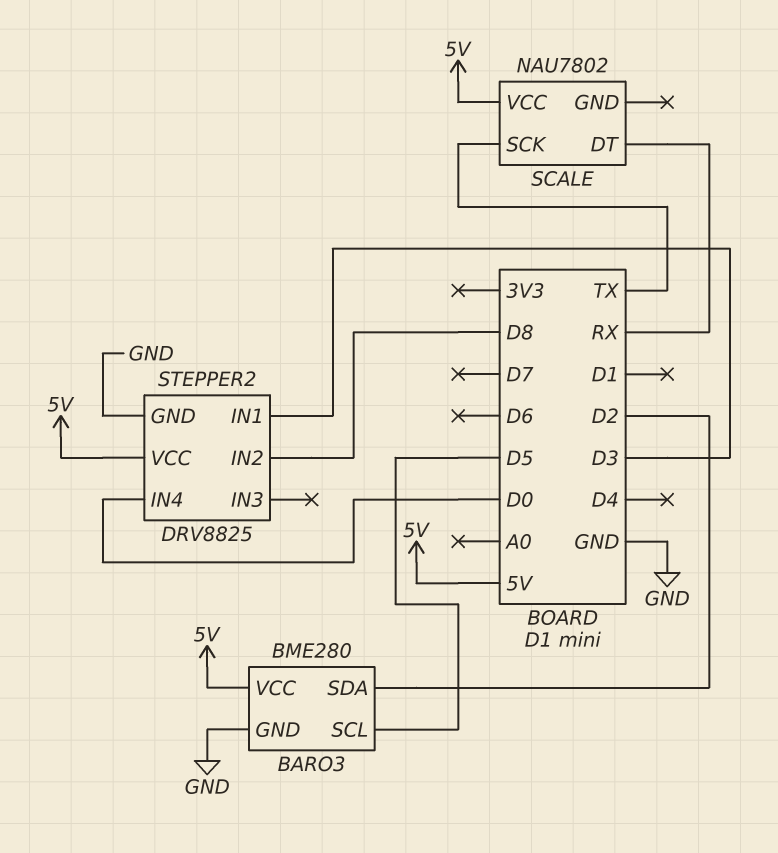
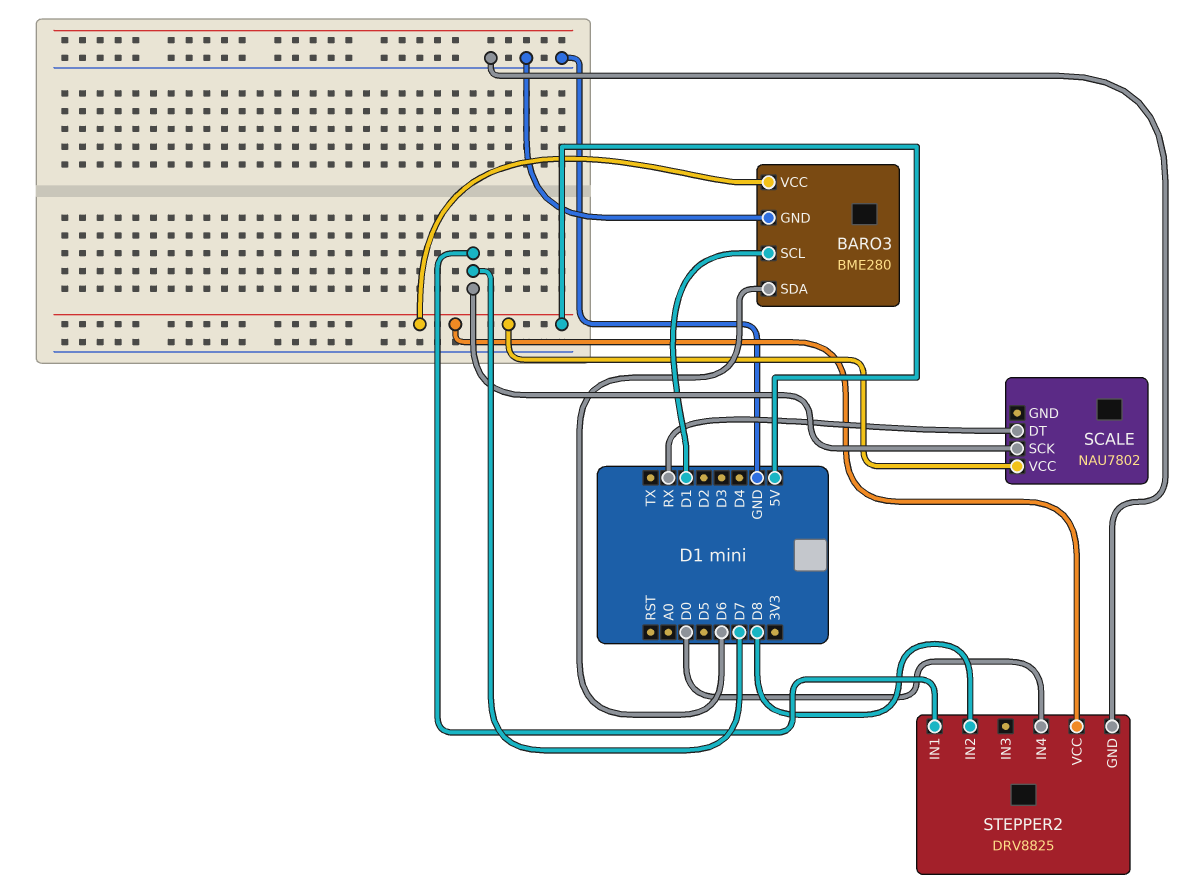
BARO3 pin SCL: D5 -> D1
BARO3 pin SDA: D2 -> D6
SCALE pin SCK: TX -> D7
STEPPER2 pin IN1: D3 -> D7

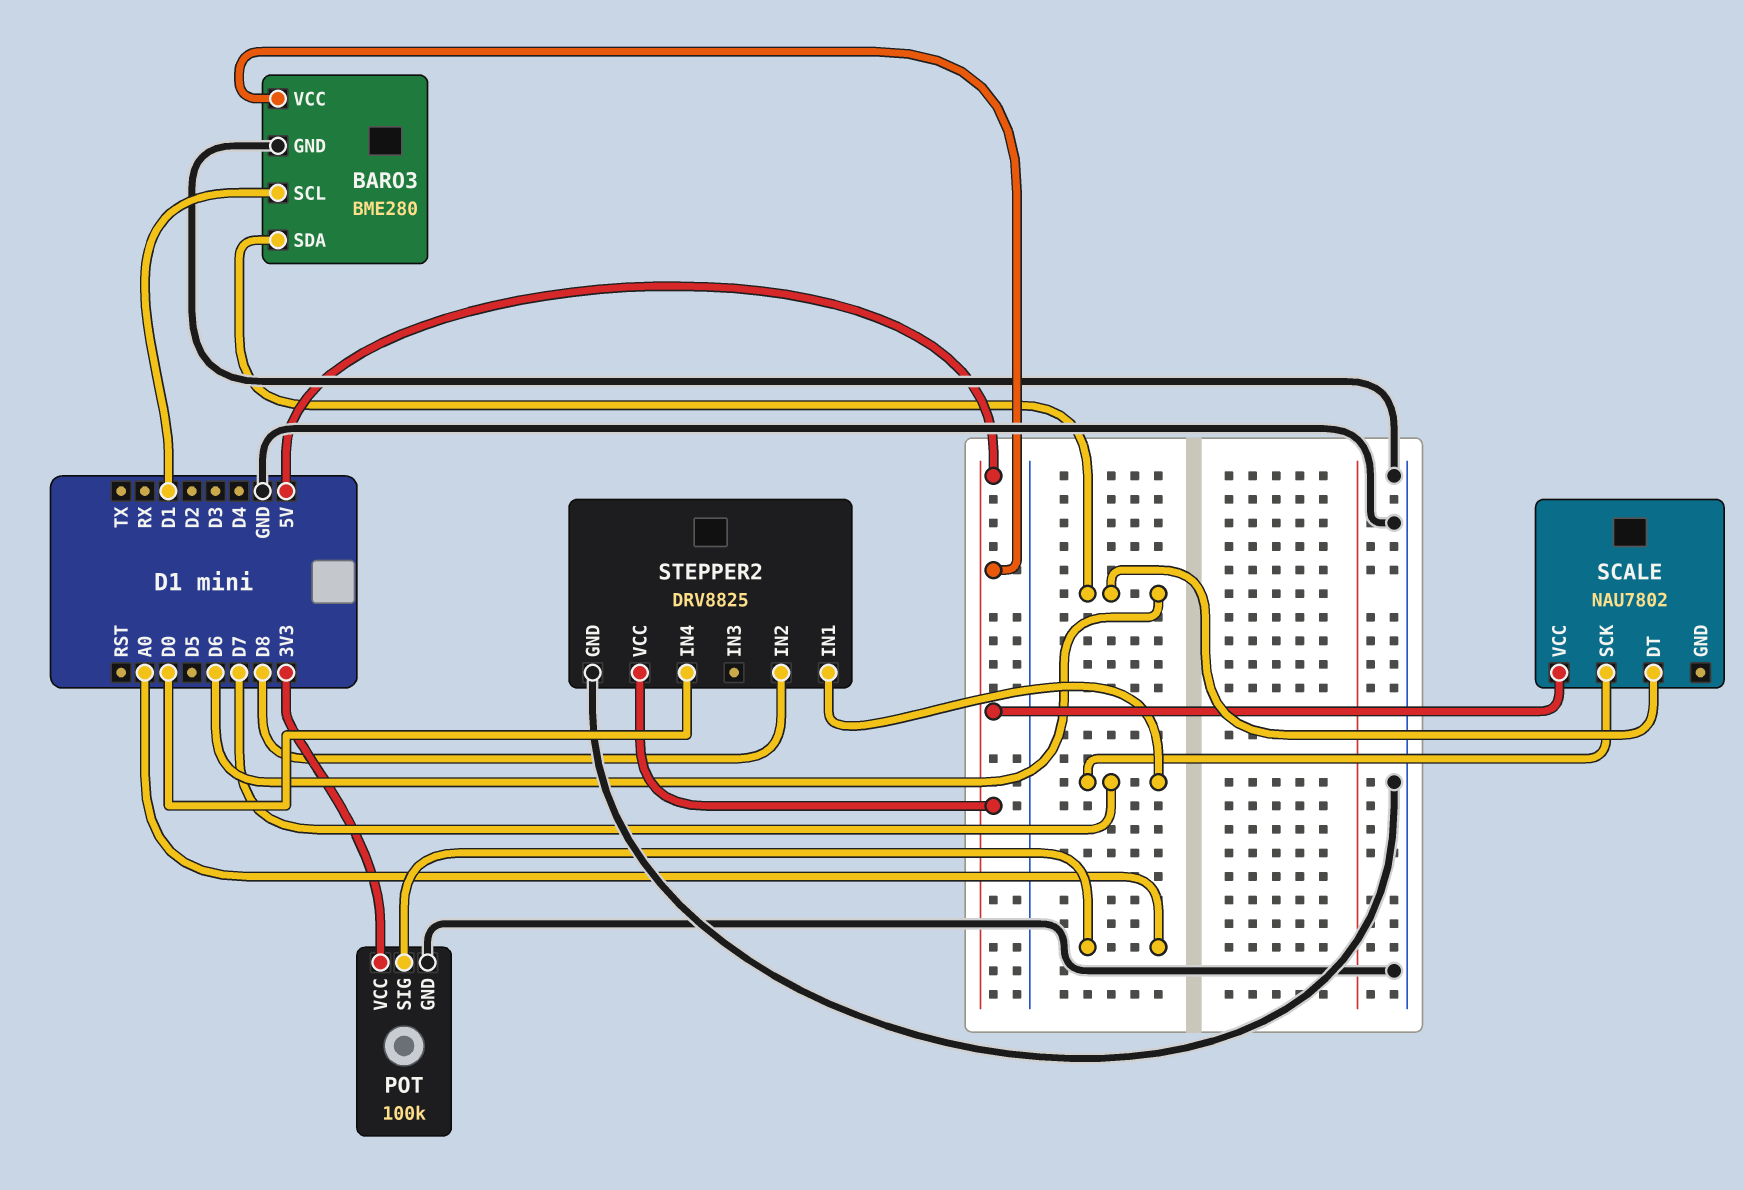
POT: none -> 100k
POT pin GND: none -> GND
POT pin SIG: none -> A0
POT pin VCC: none -> 3V3
SCALE pin DT: RX -> D6

